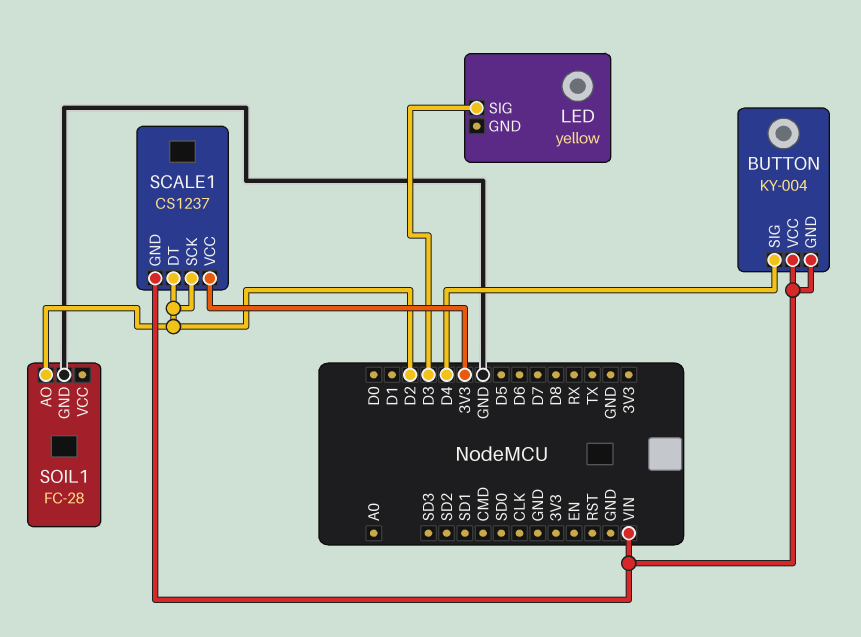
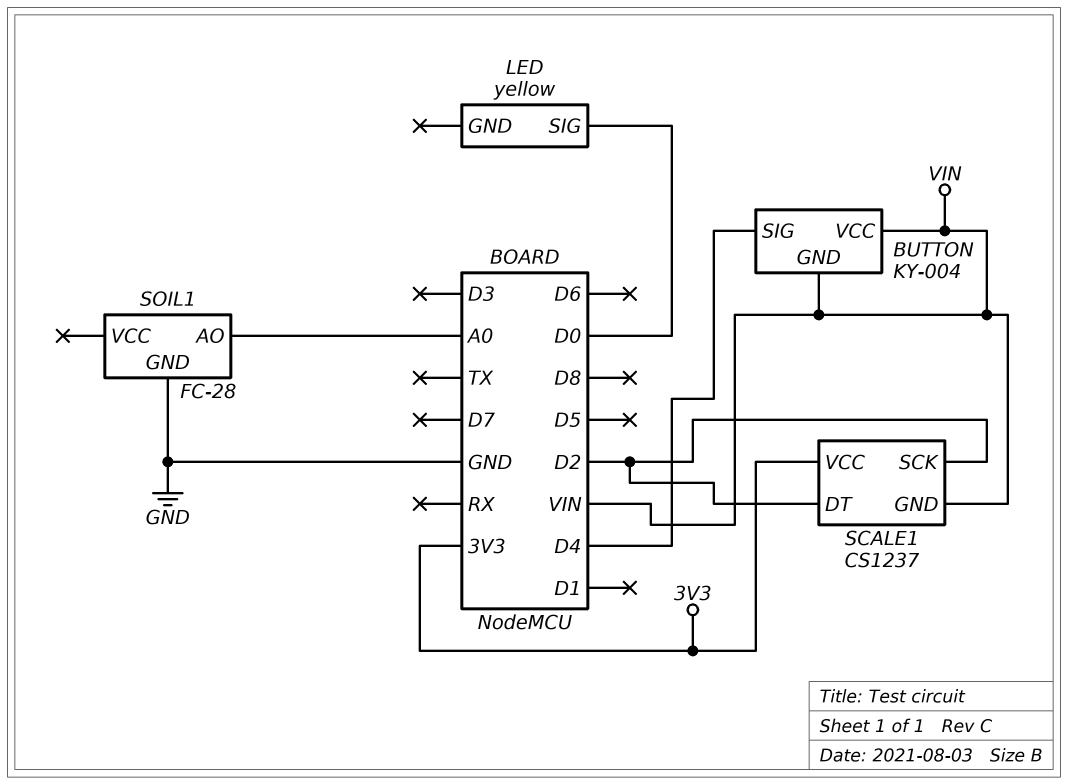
LED pin SIG: D3 -> D0
SOIL1 pin AO: D2 -> A0

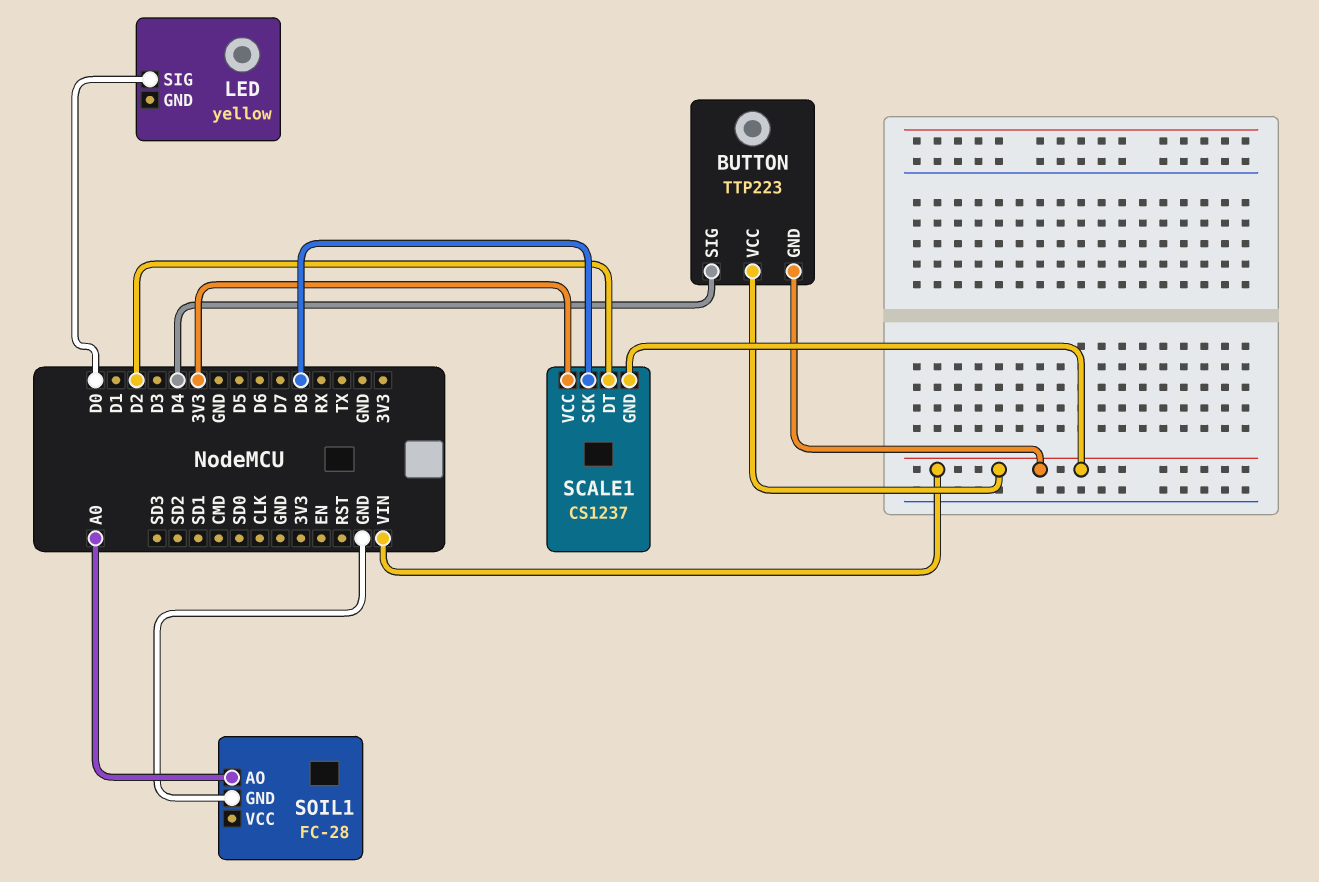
BUTTON: KY-004 -> TTP223
SCALE1 pin SCK: D2 -> D8

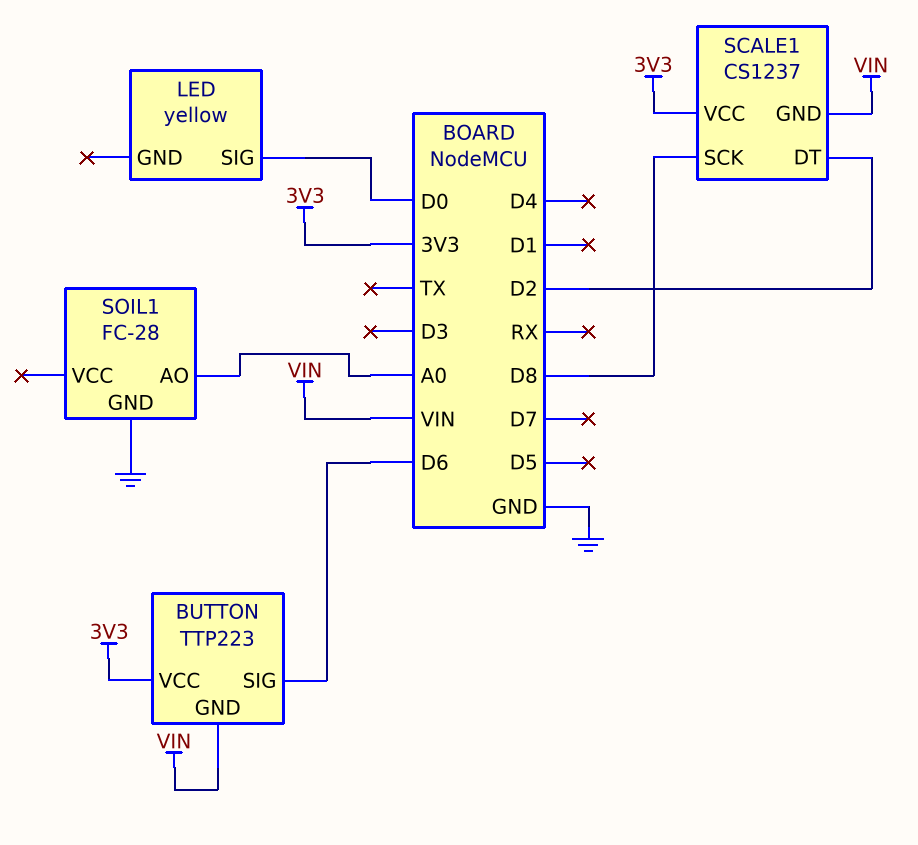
BUTTON pin SIG: D4 -> D6
BUTTON pin VCC: VIN -> 3V3

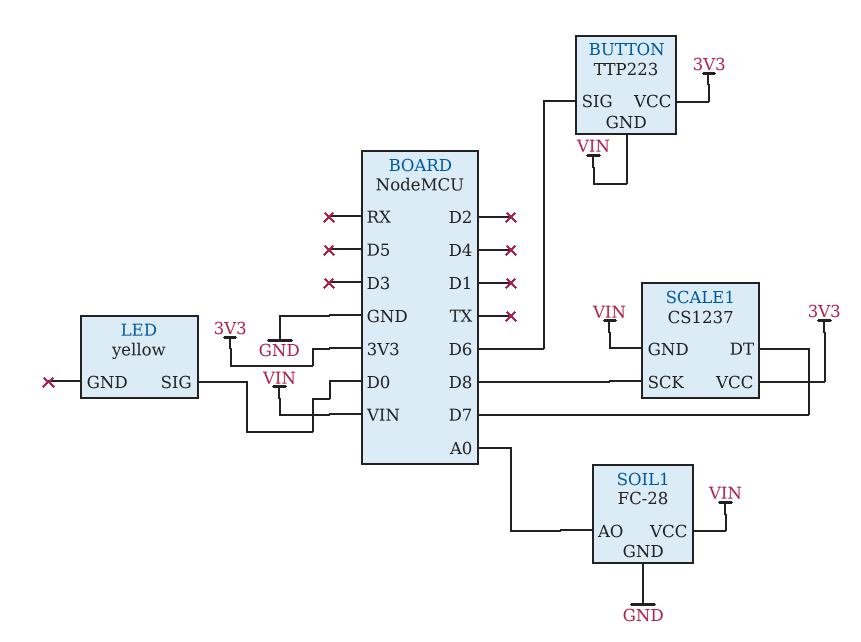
SCALE1 pin DT: D2 -> D7
SOIL1 pin VCC: none -> VIN

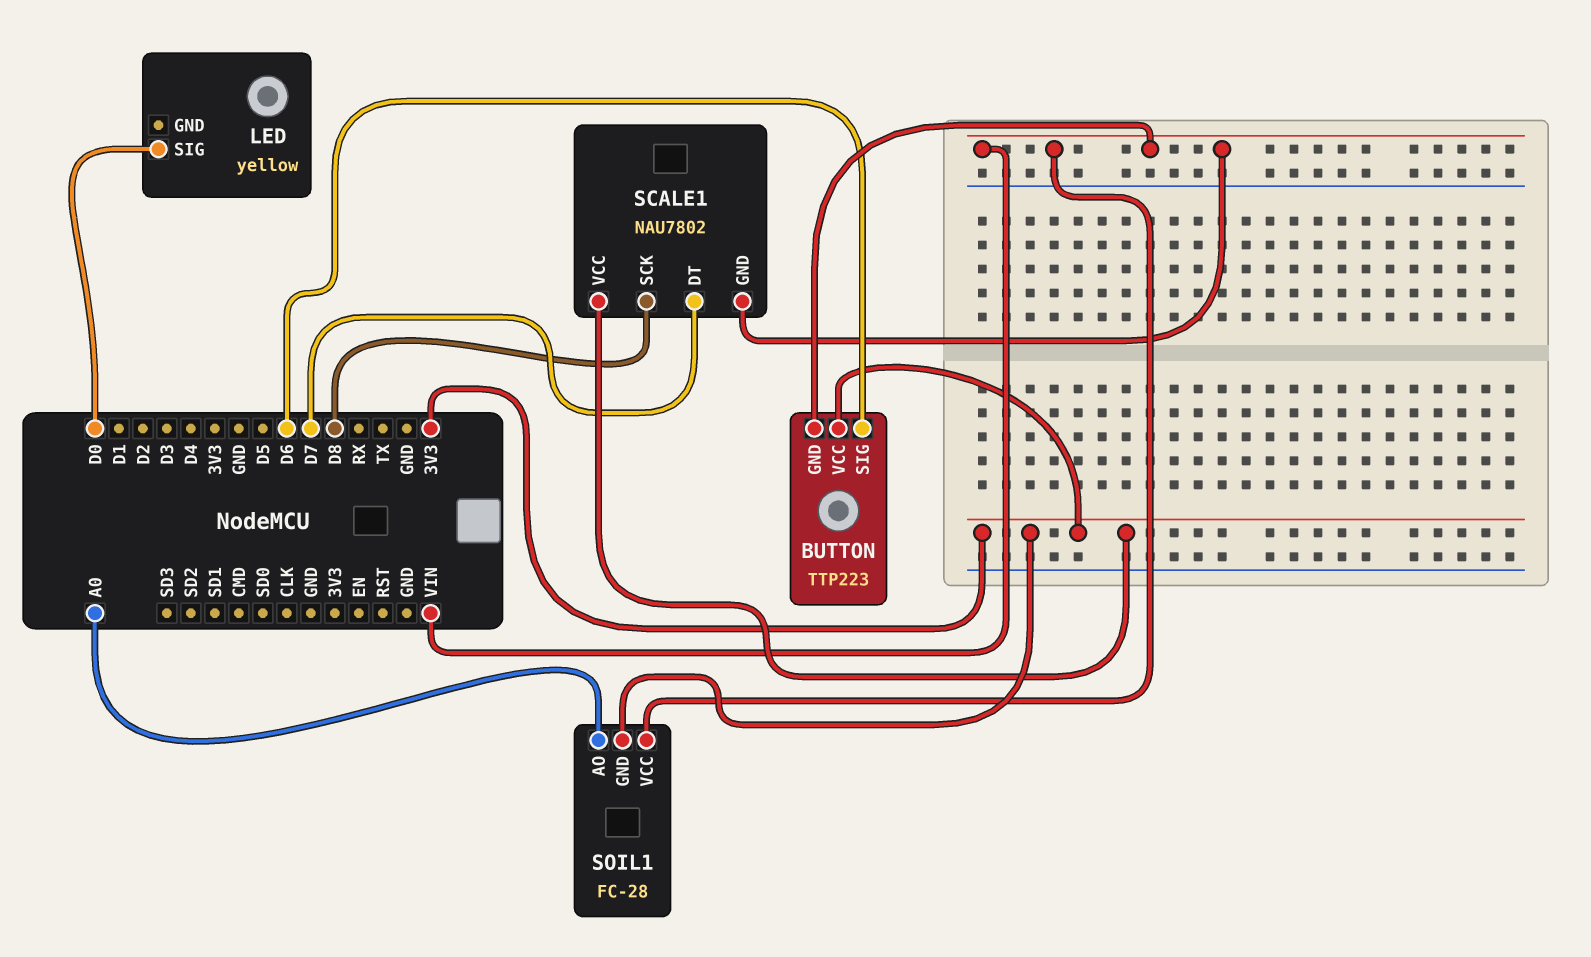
SCALE1: CS1237 -> NAU7802
SOIL1 pin GND: GND -> 3V3

